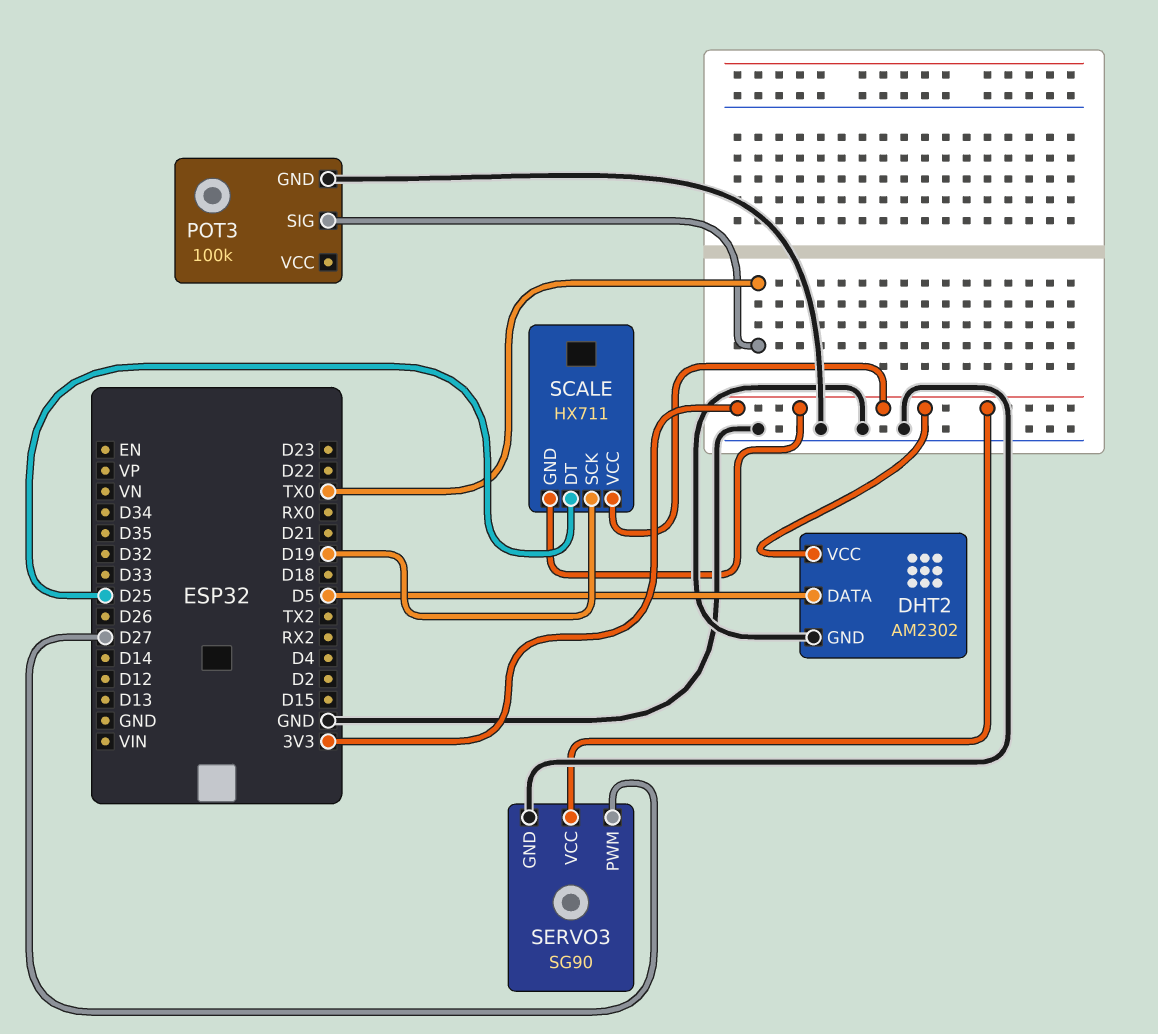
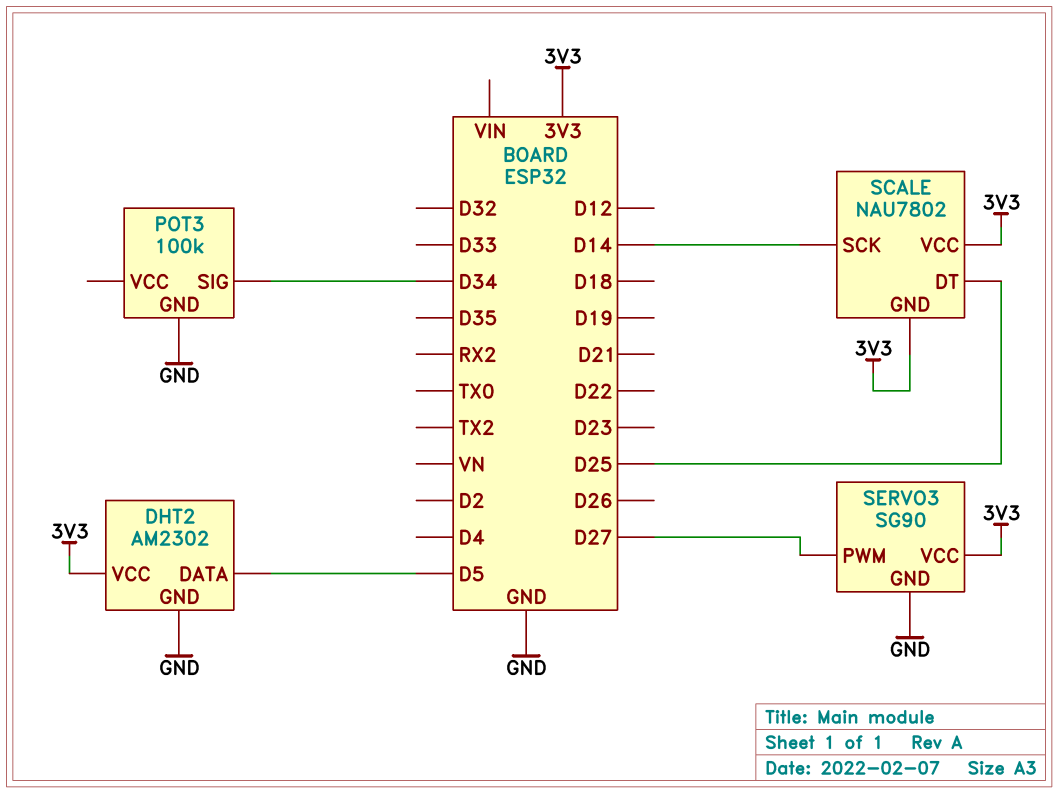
POT3 pin SIG: TX0 -> D34
SCALE: HX711 -> NAU7802
SCALE pin SCK: D19 -> D14

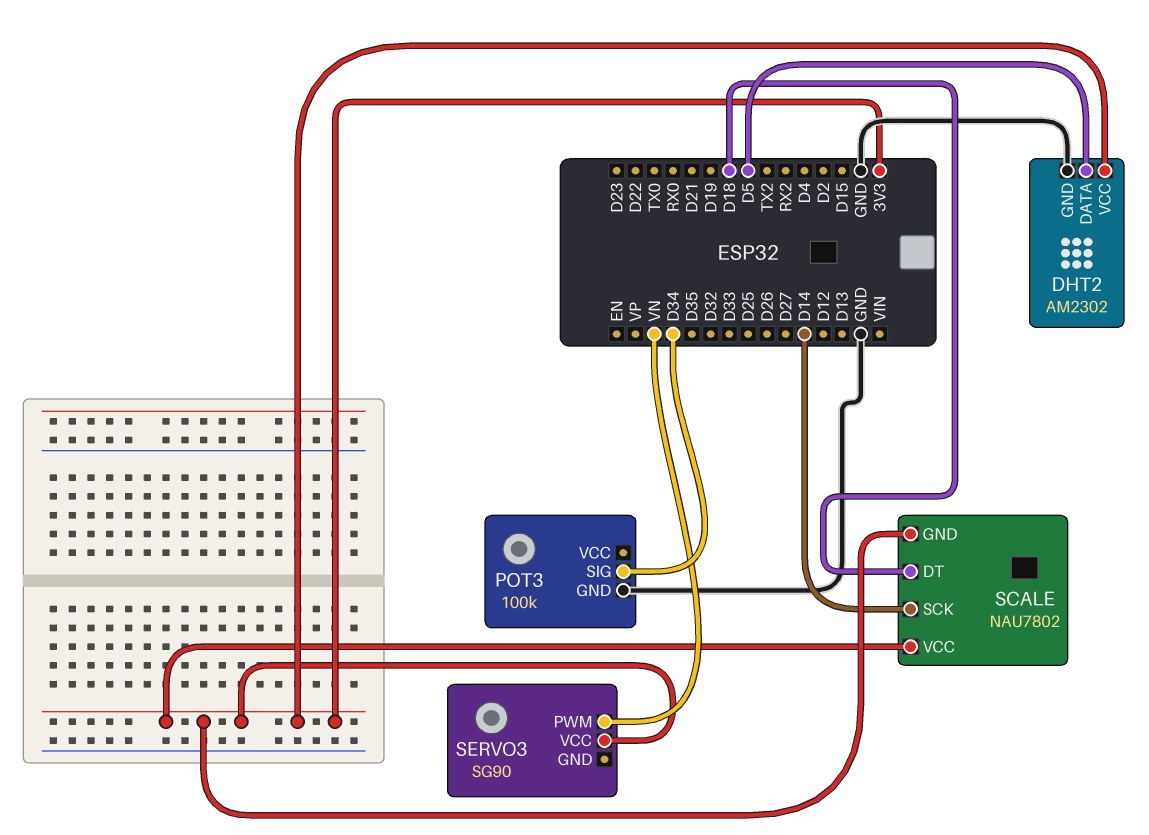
SCALE pin DT: D25 -> D18
SERVO3 pin GND: GND -> none
SERVO3 pin PWM: D27 -> VN

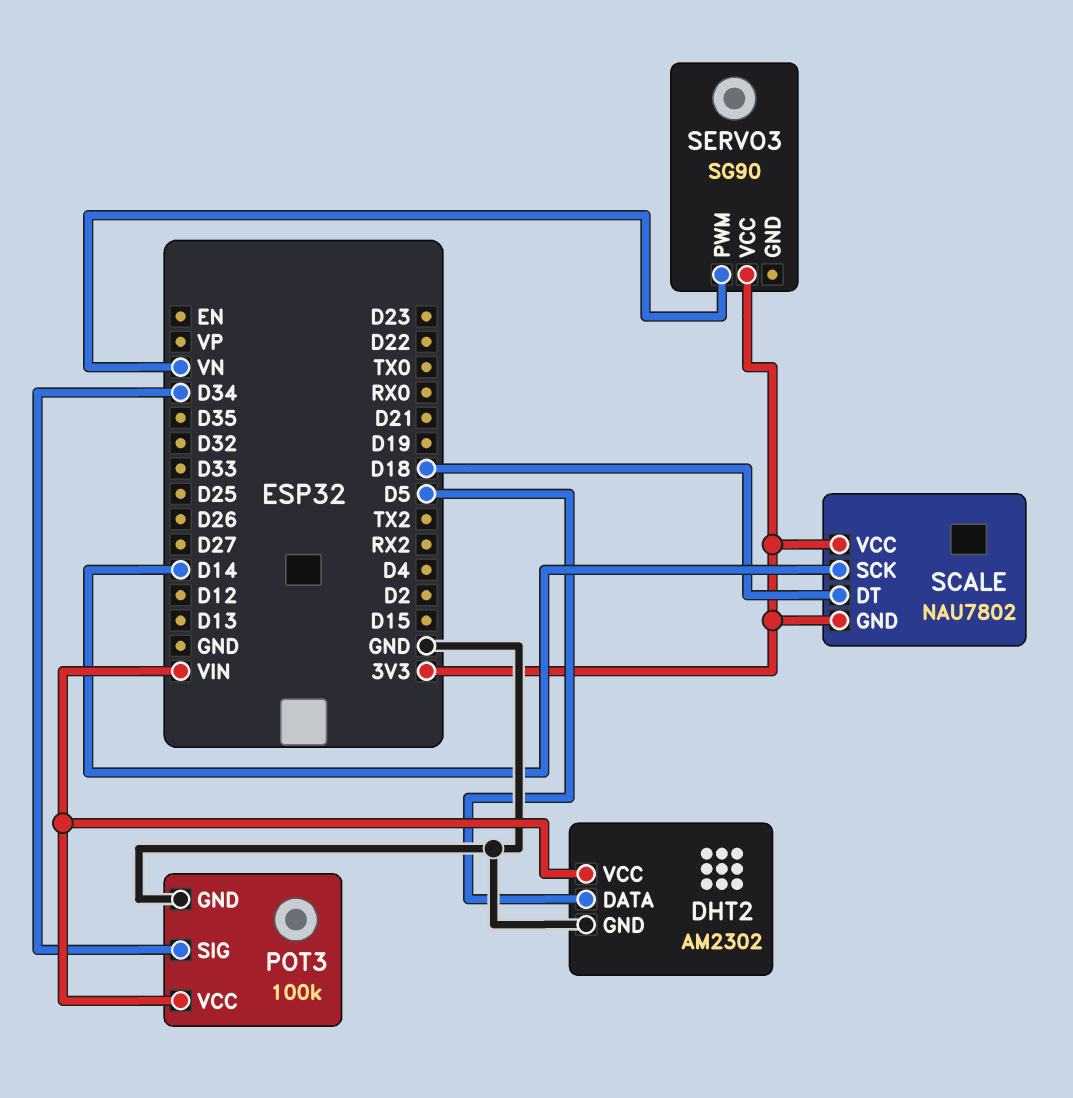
DHT2 pin VCC: 3V3 -> VIN
POT3 pin VCC: none -> VIN

